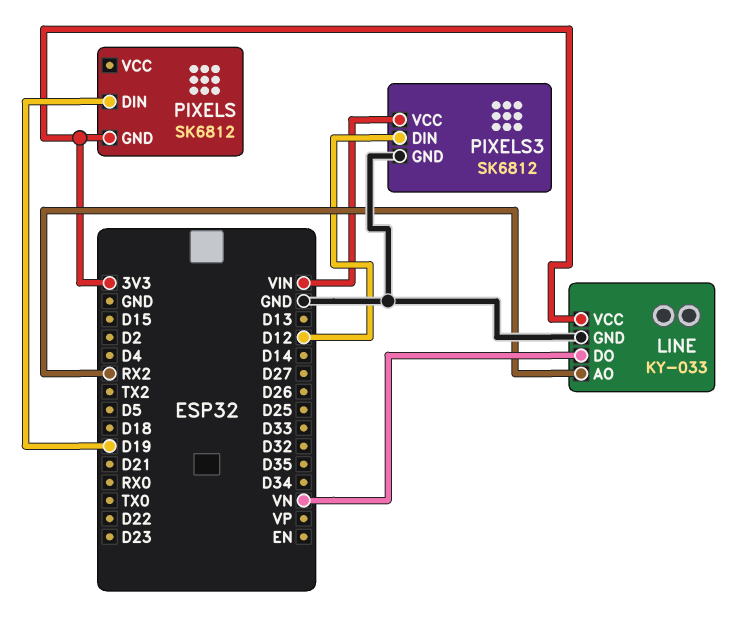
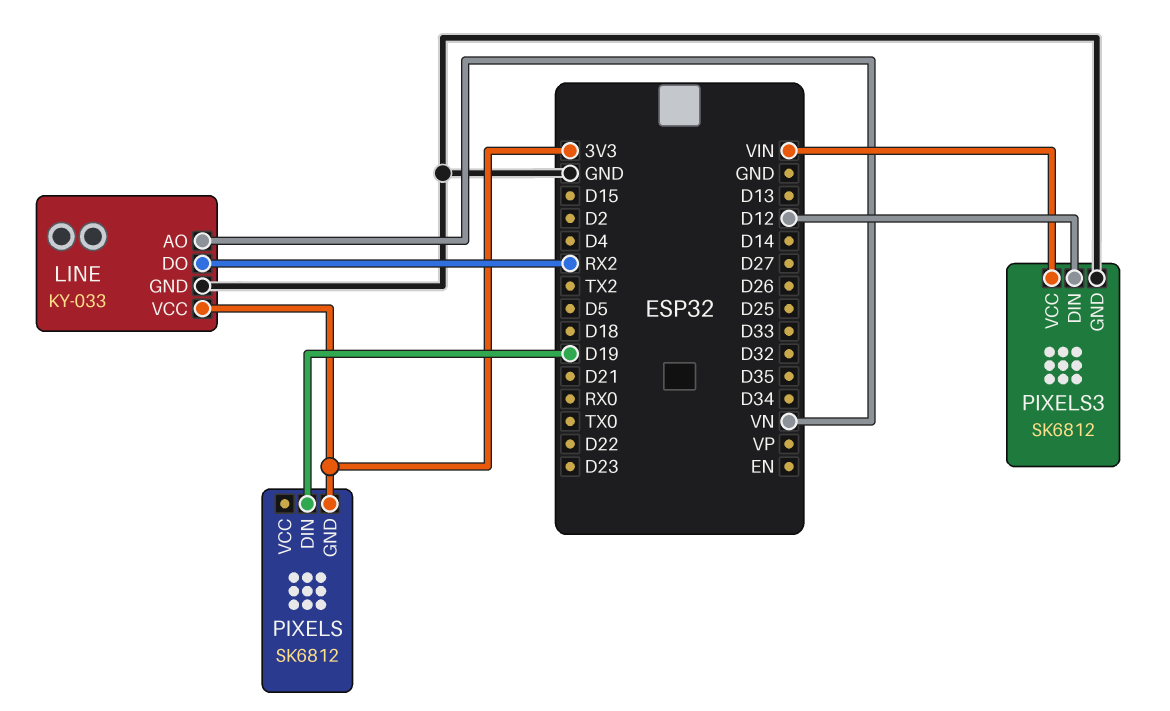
LINE pin AO: RX2 -> VN
LINE pin DO: VN -> RX2

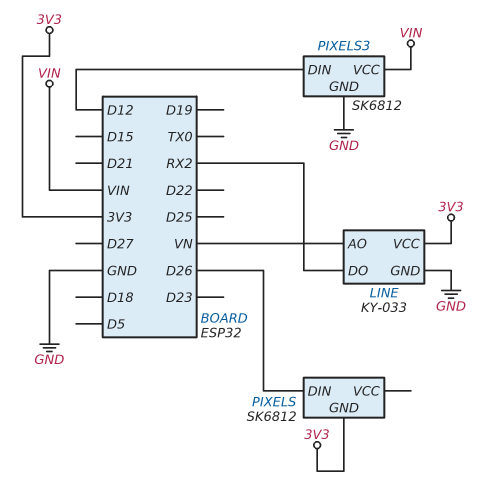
PIXELS pin DIN: D19 -> D26

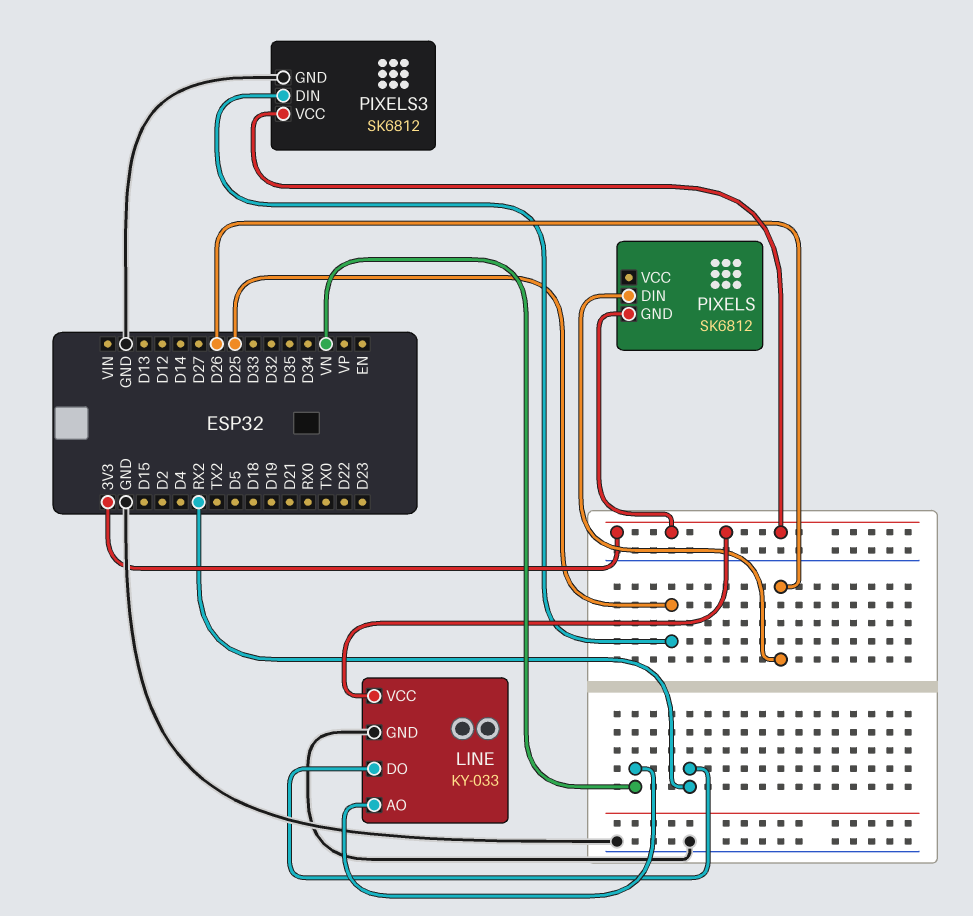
PIXELS3 pin DIN: D12 -> D25
PIXELS3 pin VCC: VIN -> 3V3

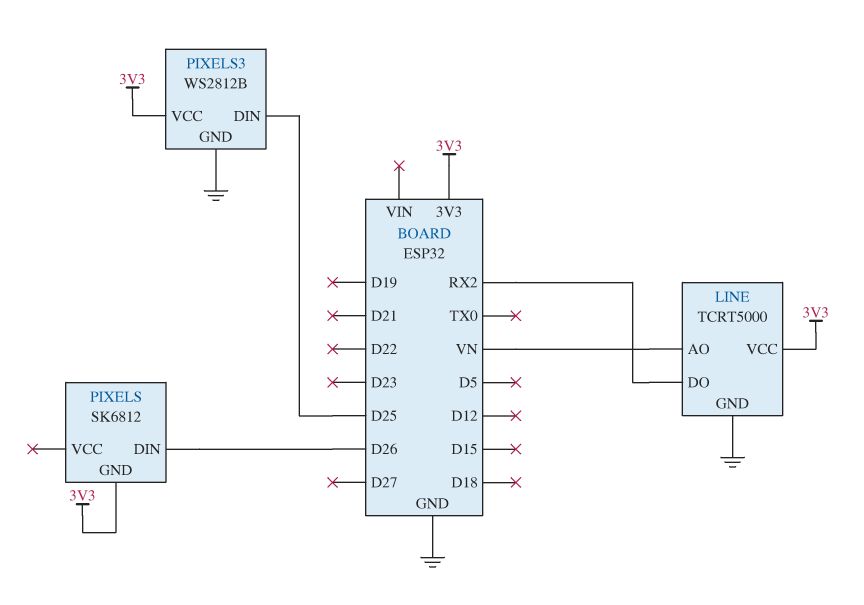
LINE: KY-033 -> TCRT5000
PIXELS3: SK6812 -> WS2812B

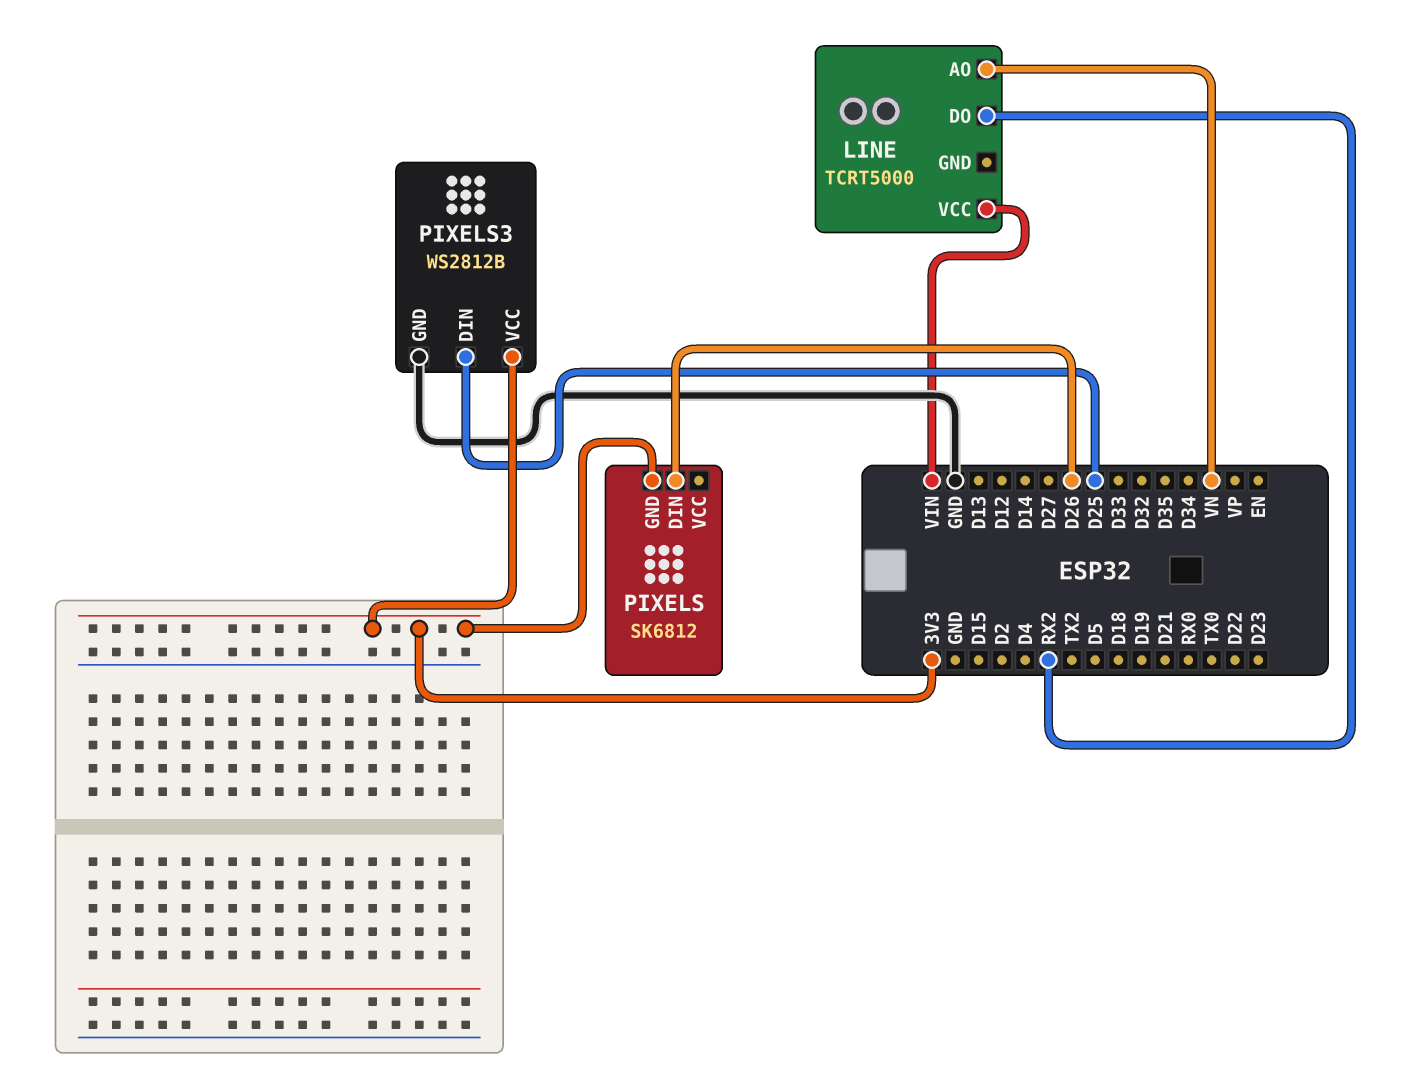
LINE pin GND: GND -> none
LINE pin VCC: 3V3 -> VIN

